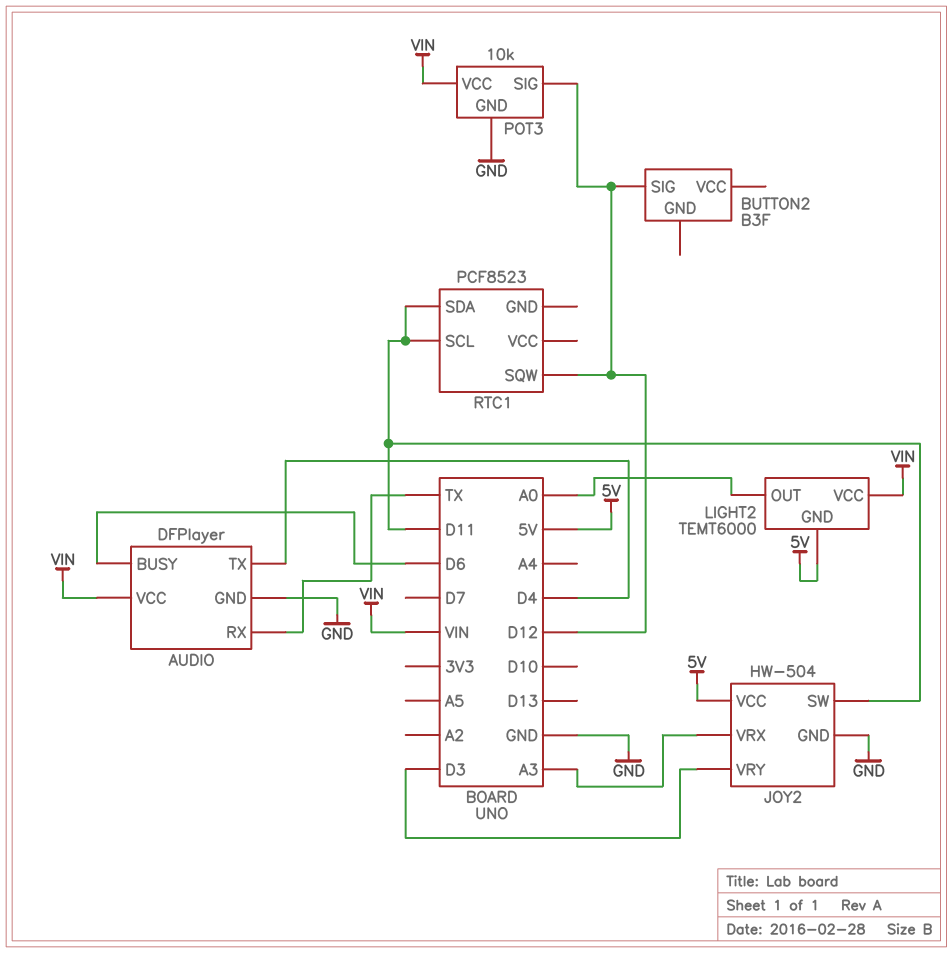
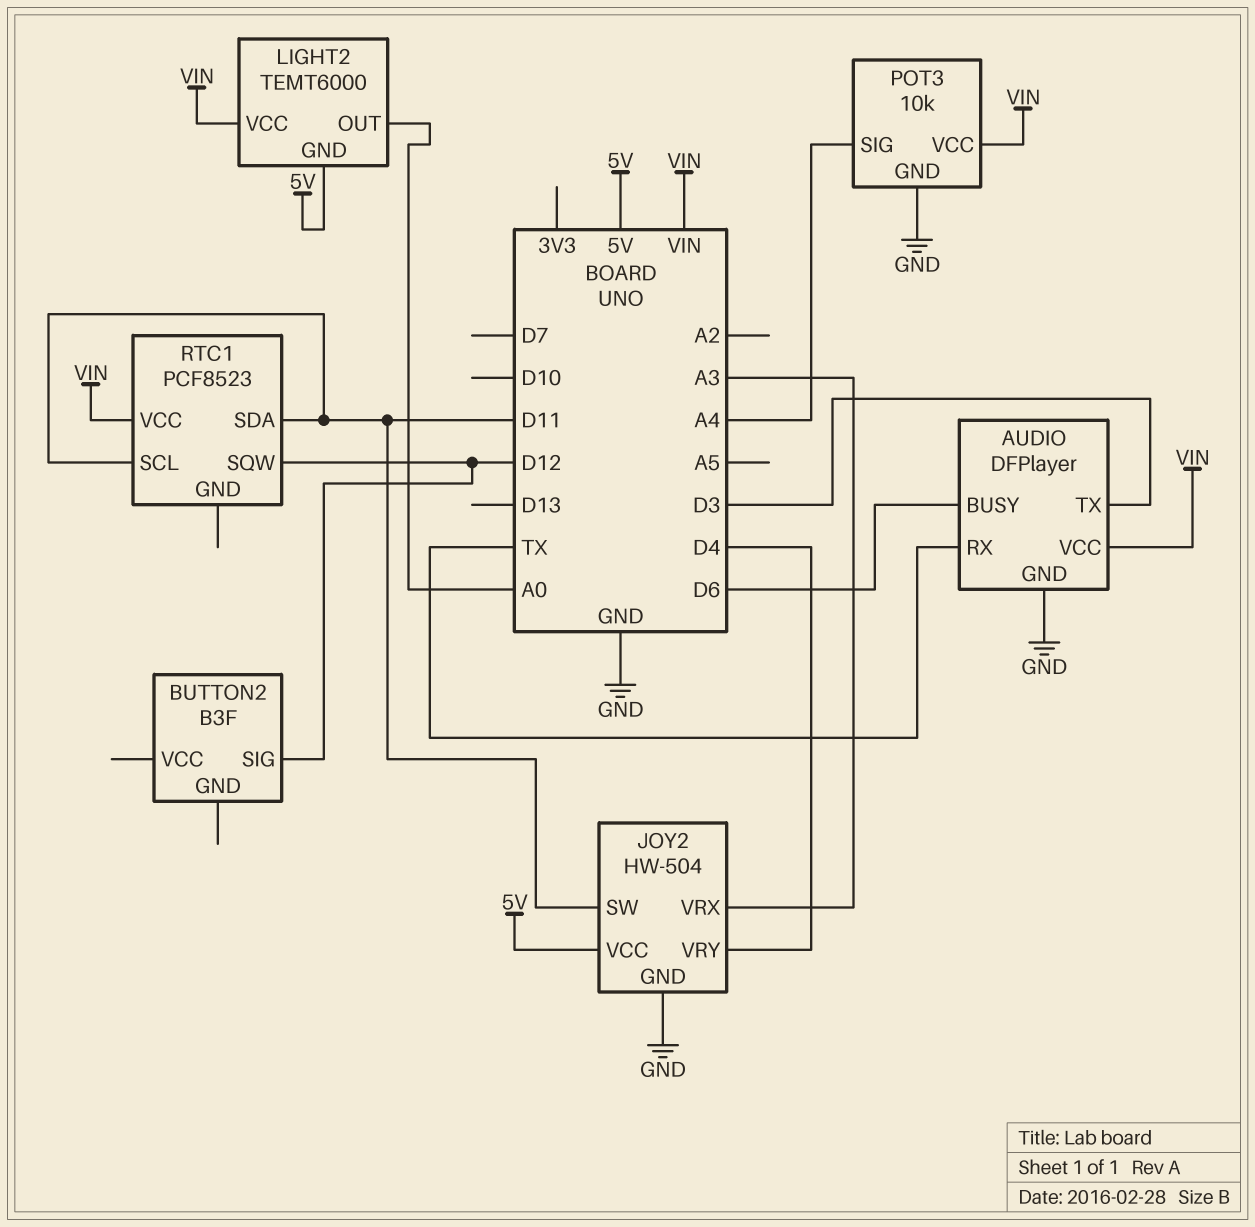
AUDIO pin TX: D4 -> D3
JOY2 pin VRY: D3 -> D4
POT3 pin SIG: D12 -> A4
RTC1 pin VCC: none -> VIN

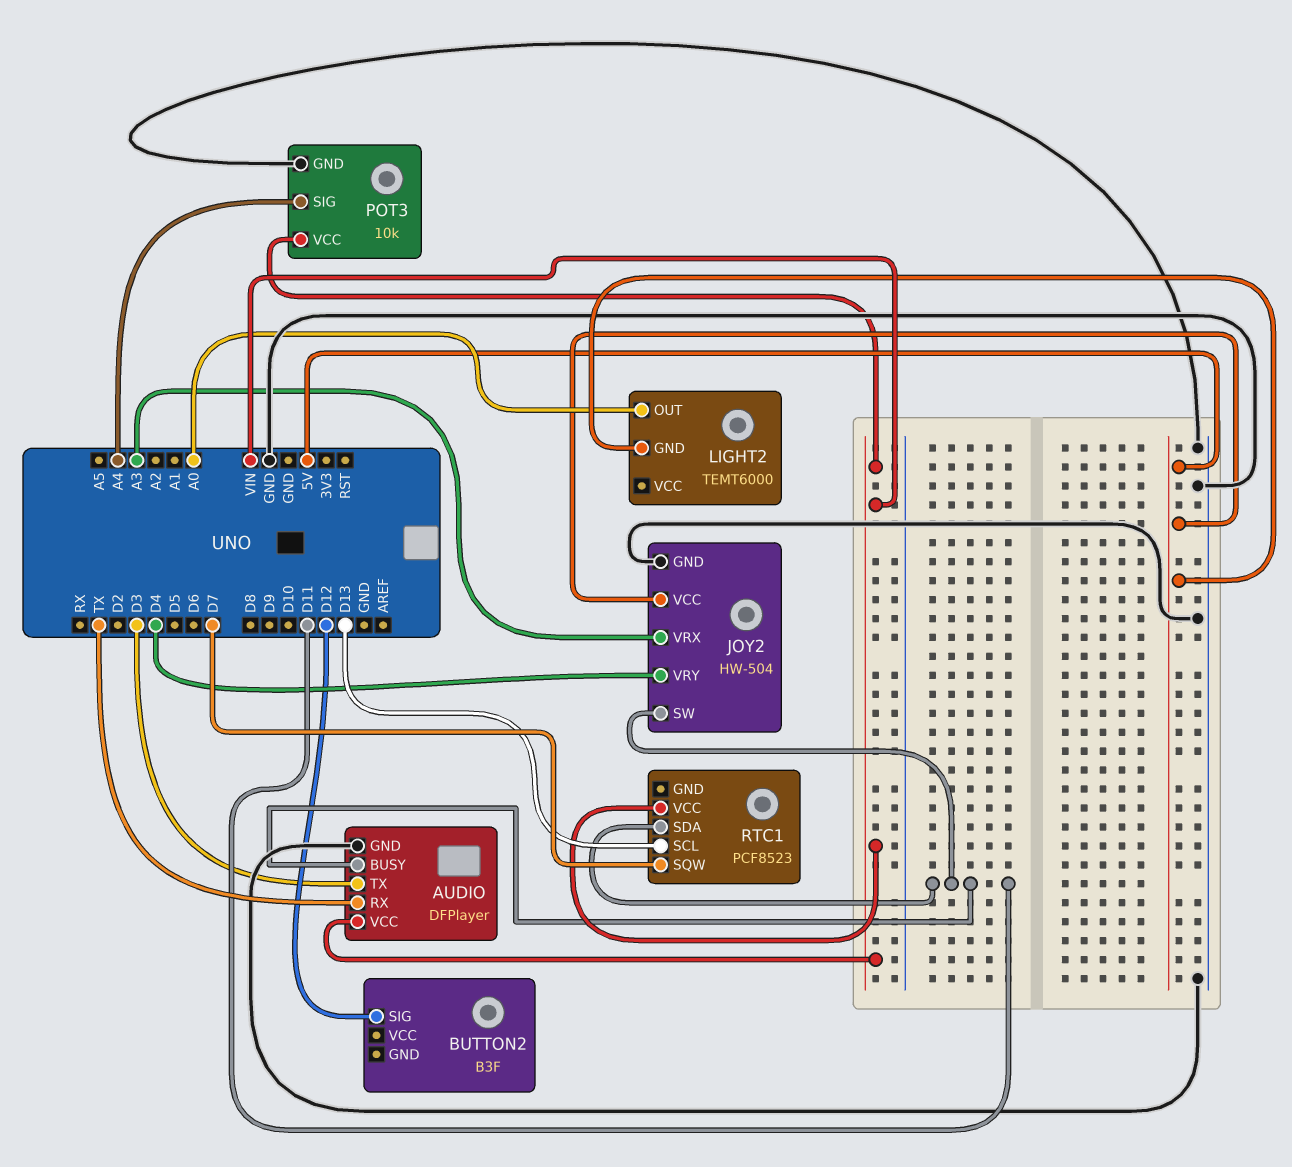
AUDIO pin BUSY: D6 -> D11
LIGHT2 pin VCC: VIN -> none
RTC1 pin SCL: D11 -> D13
RTC1 pin SQW: D12 -> D7

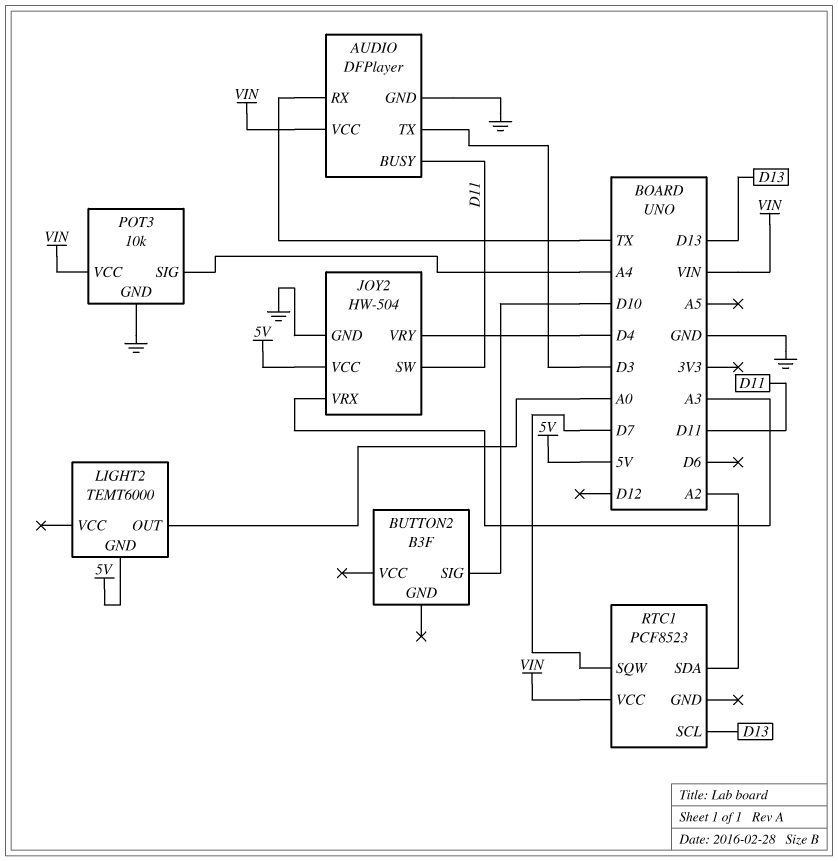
BUTTON2 pin SIG: D12 -> D10
RTC1 pin SDA: D11 -> A2

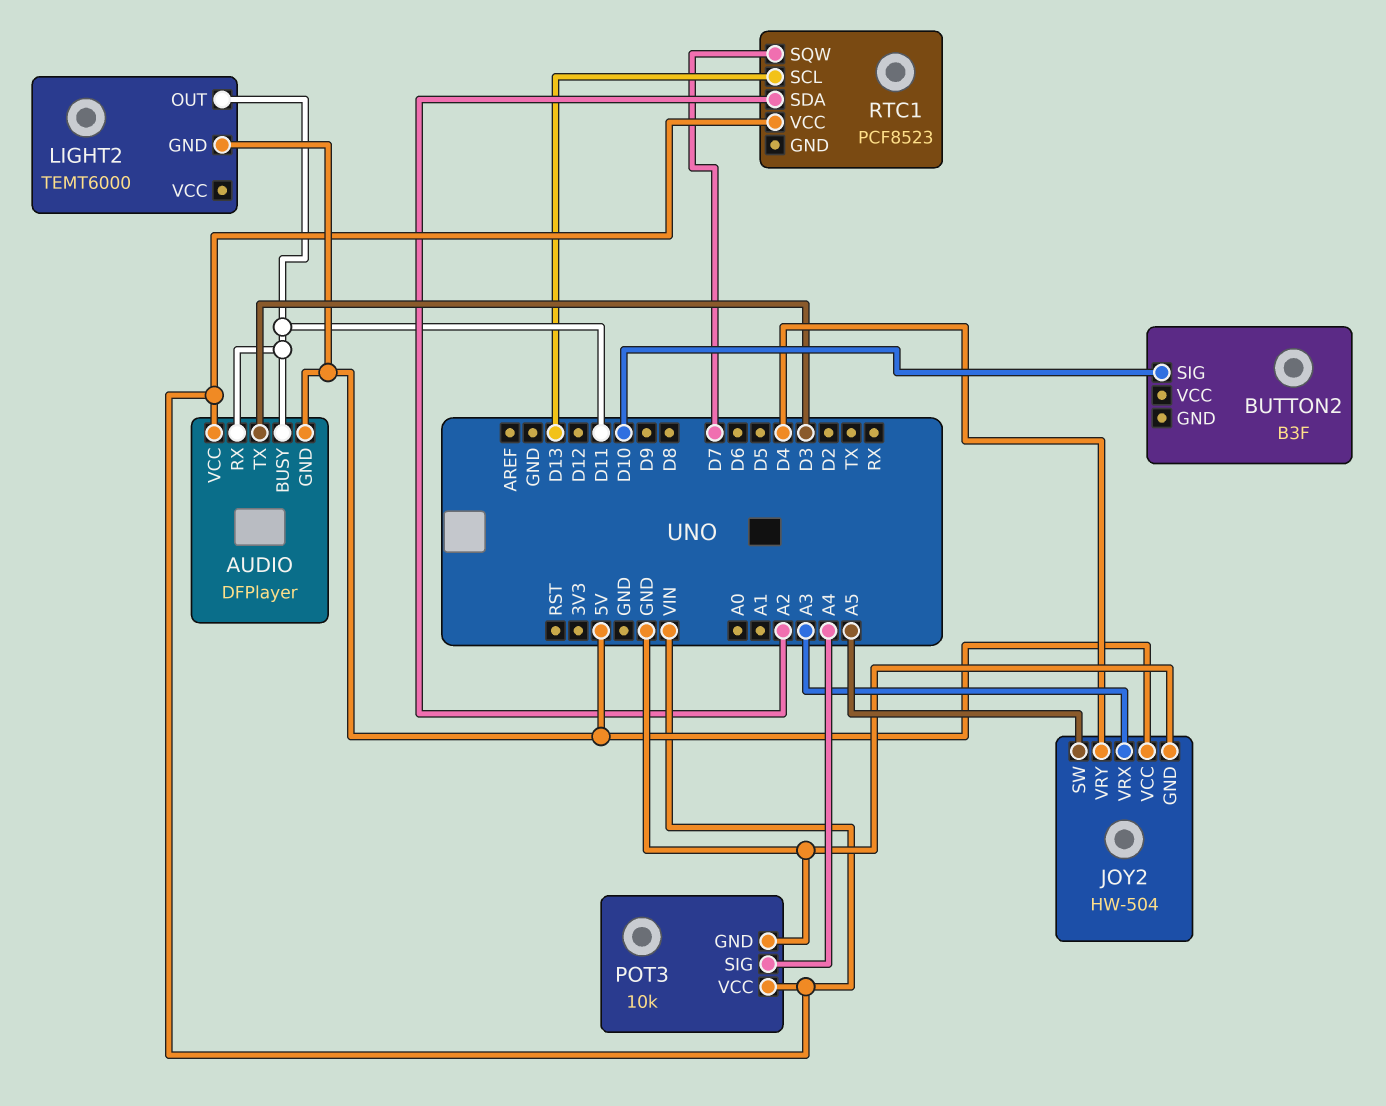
AUDIO pin GND: GND -> 5V
AUDIO pin RX: TX -> D11
JOY2 pin SW: D11 -> A5
LIGHT2 pin OUT: A0 -> D11

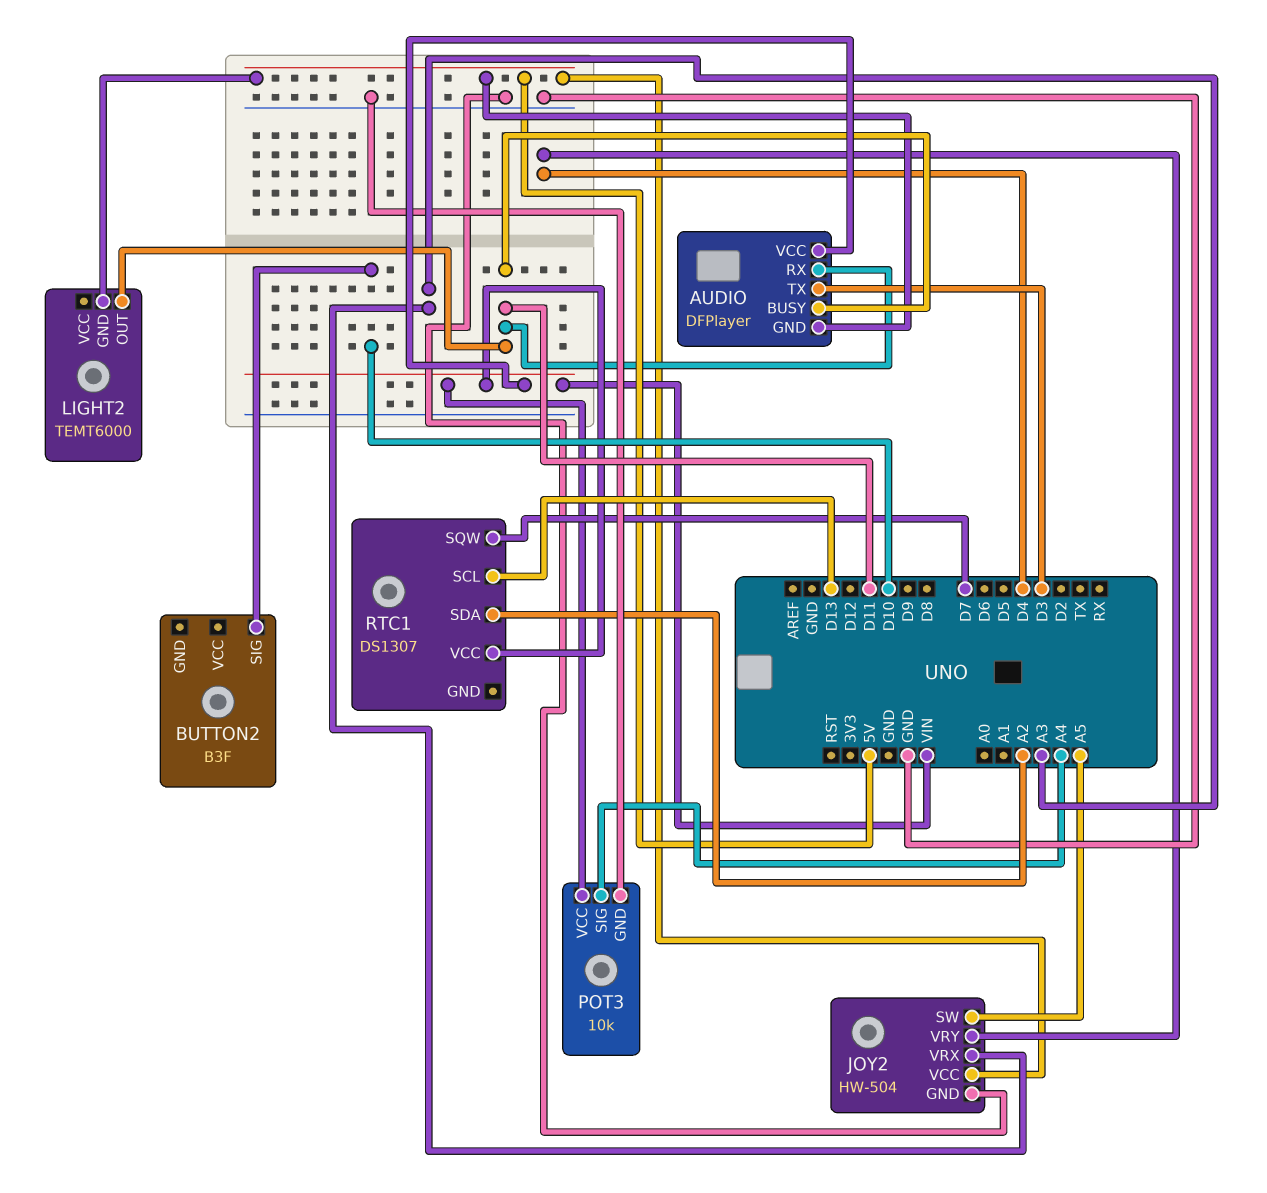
RTC1: PCF8523 -> DS1307

